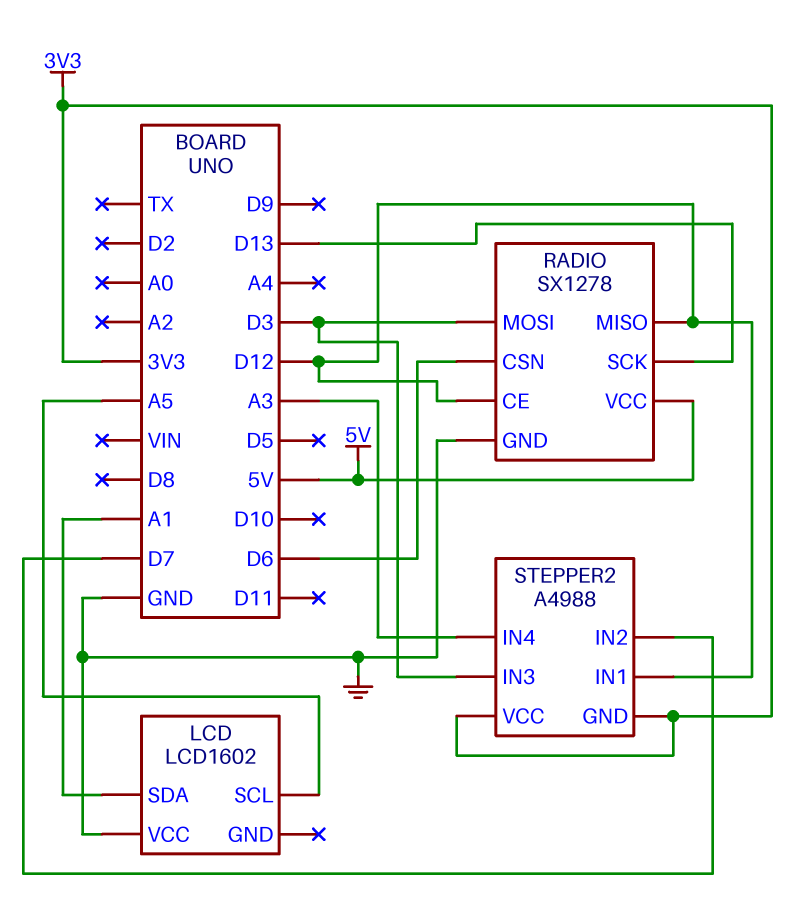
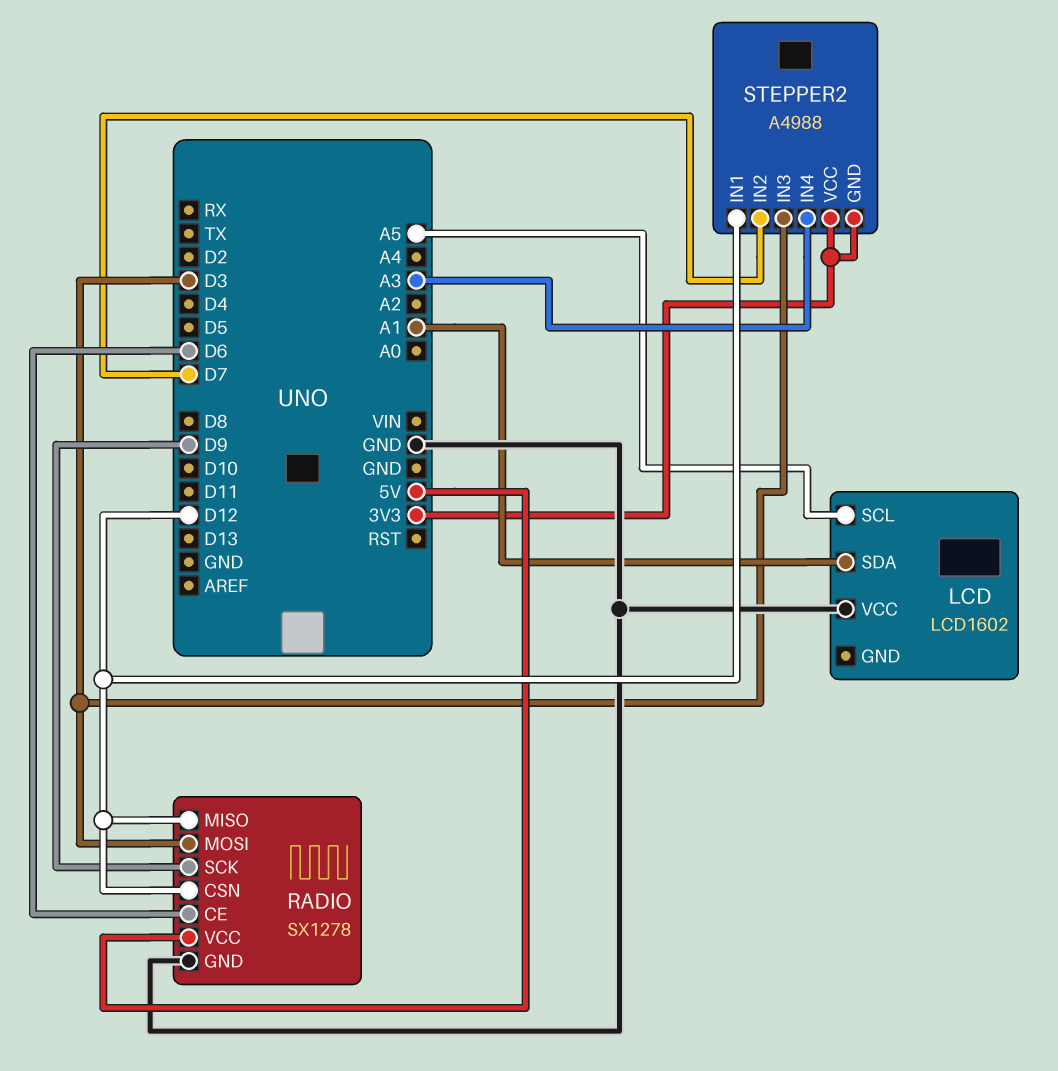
RADIO pin CE: D12 -> D6
RADIO pin CSN: D6 -> D12
RADIO pin SCK: D13 -> D9

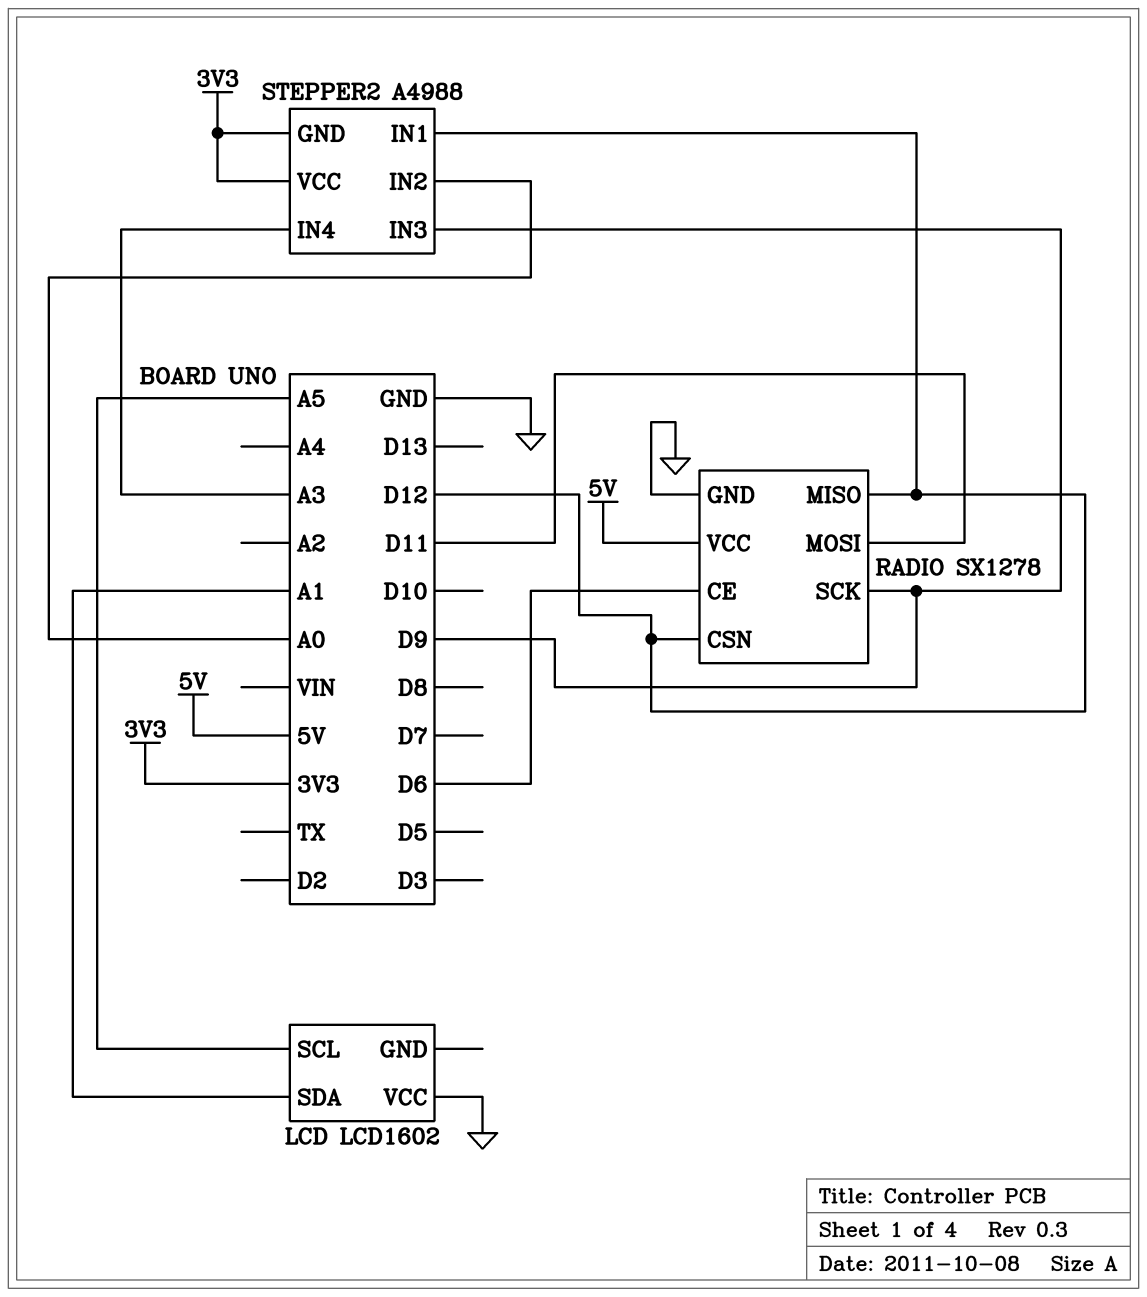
RADIO pin MOSI: D3 -> D11
STEPPER2 pin IN2: D7 -> A0
STEPPER2 pin IN3: D3 -> D9

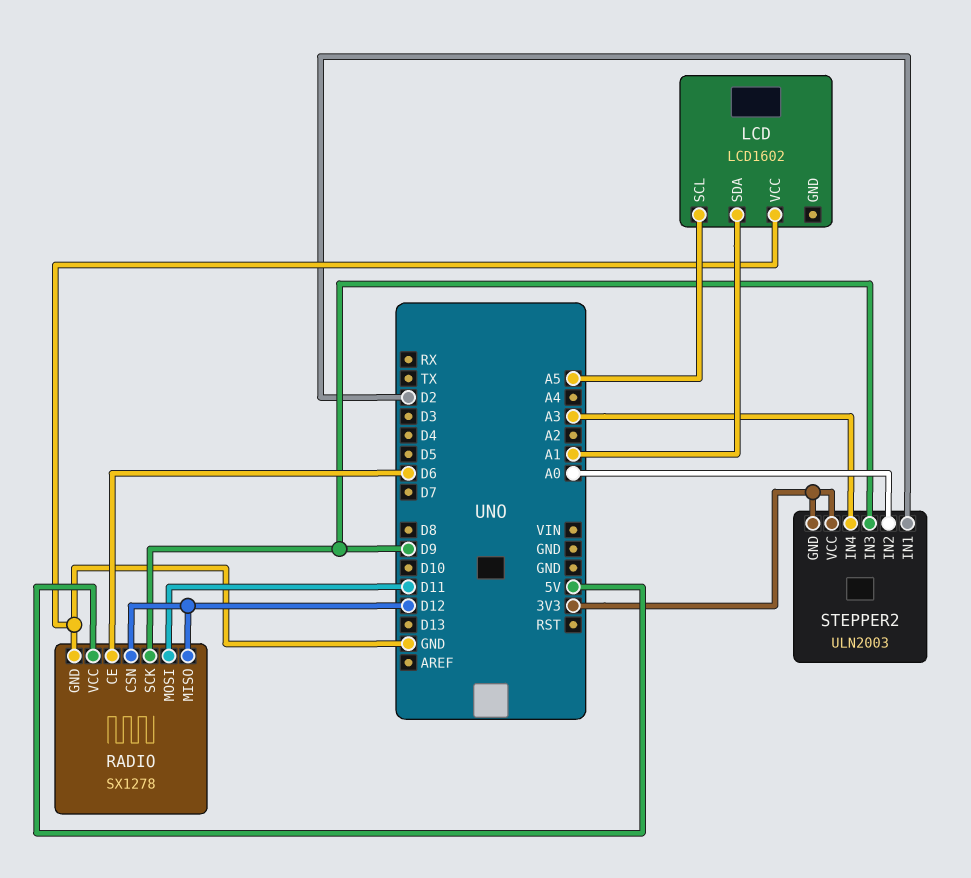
STEPPER2: A4988 -> ULN2003
STEPPER2 pin IN1: D12 -> D2

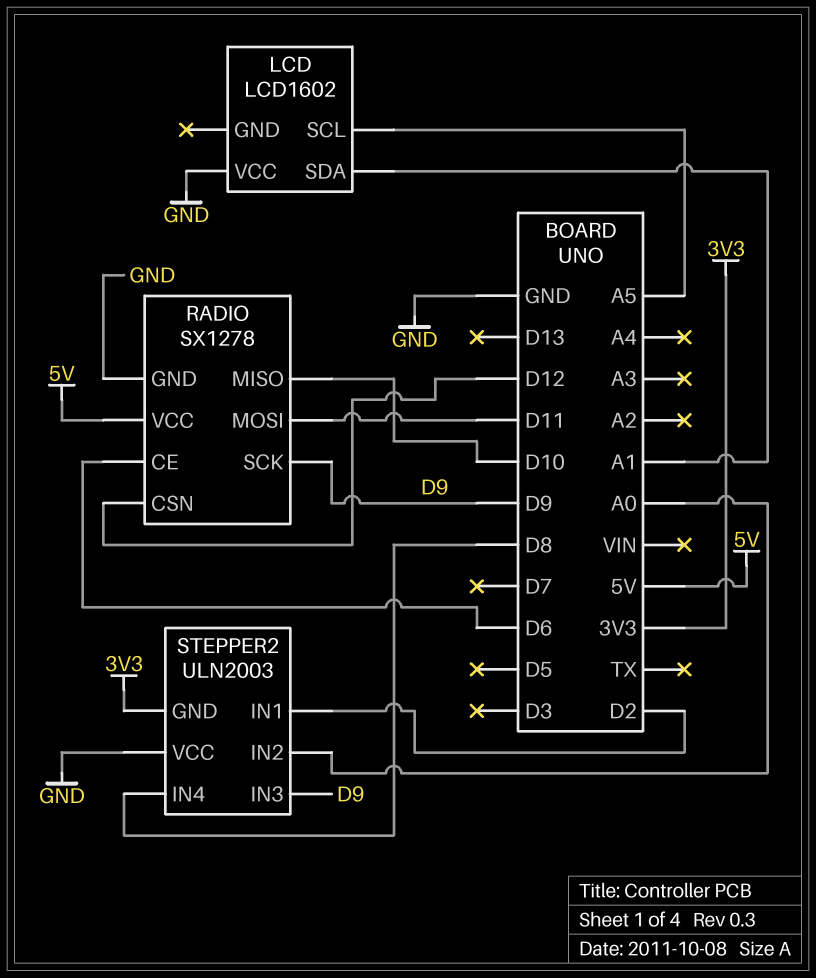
RADIO pin MISO: D12 -> D10
STEPPER2 pin IN4: A3 -> D8
STEPPER2 pin VCC: 3V3 -> GND

